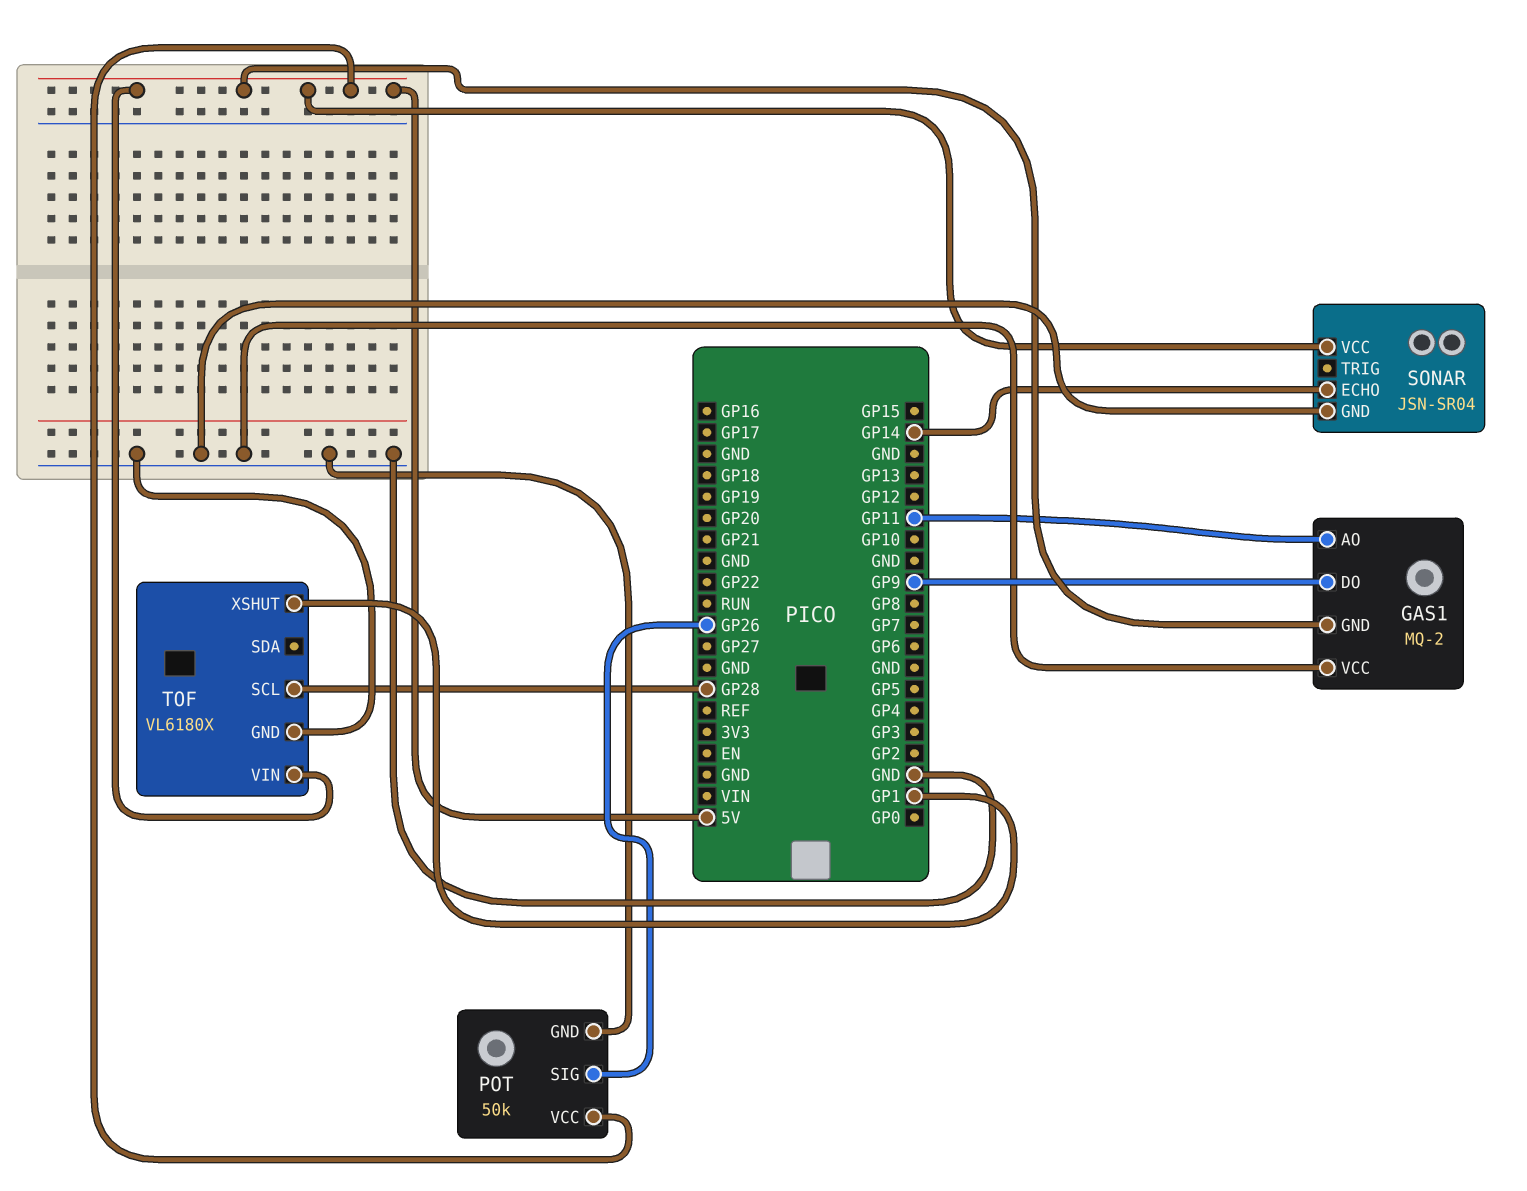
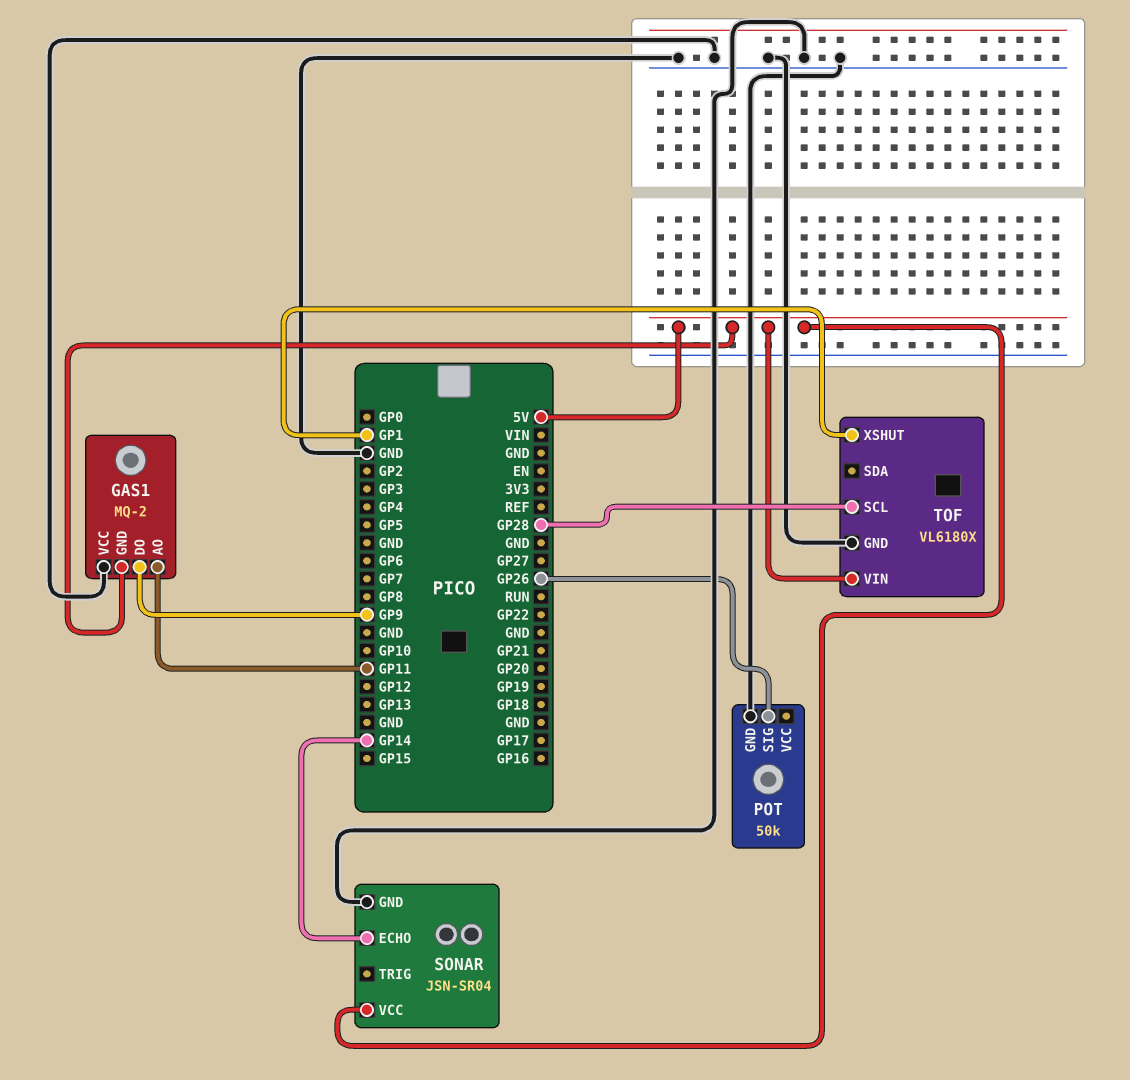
POT pin VCC: 5V -> none

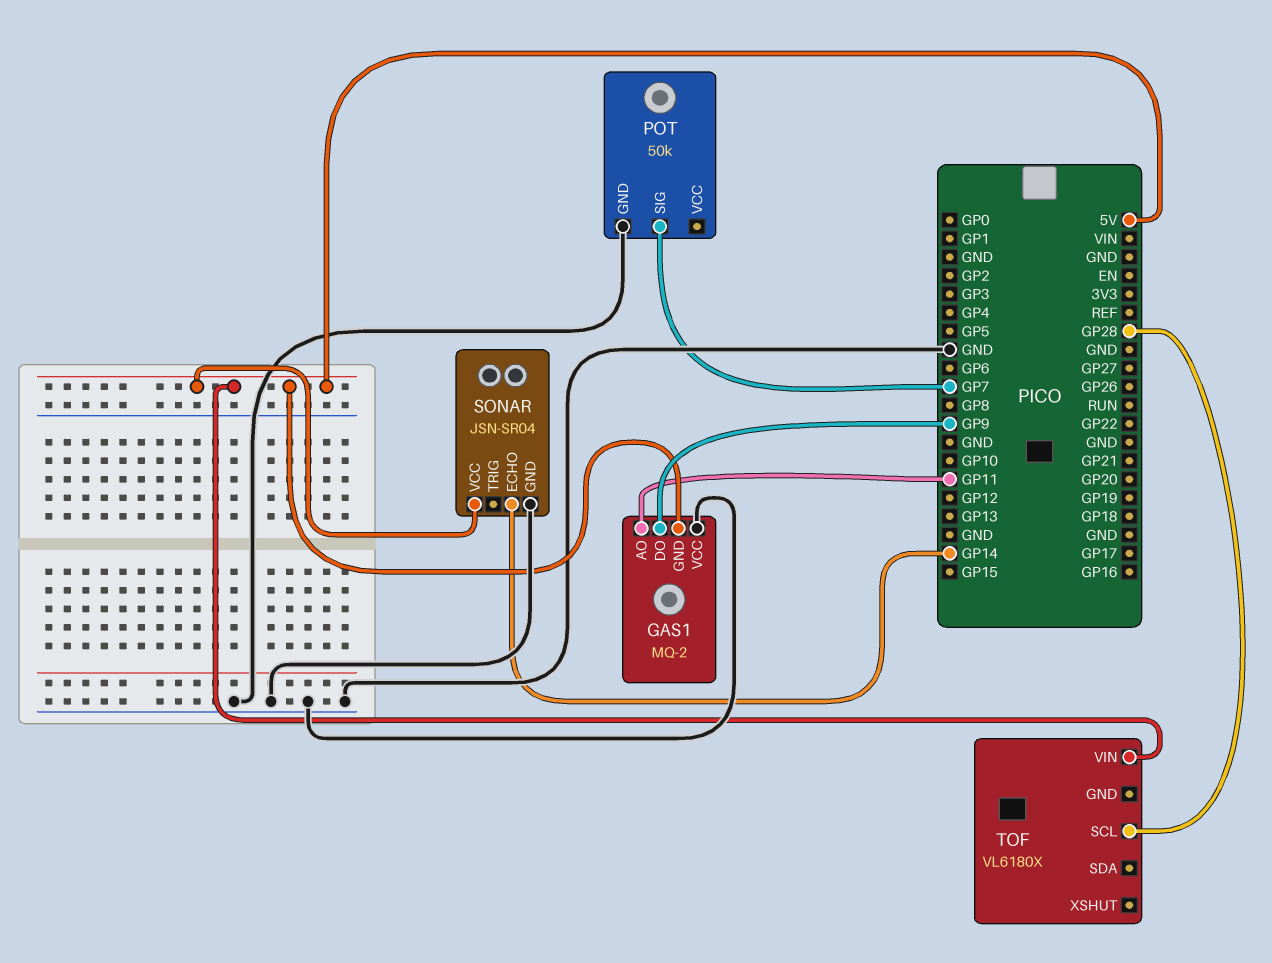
POT pin SIG: GP26 -> GP7
TOF pin GND: GND -> none
TOF pin XSHUT: GP1 -> none

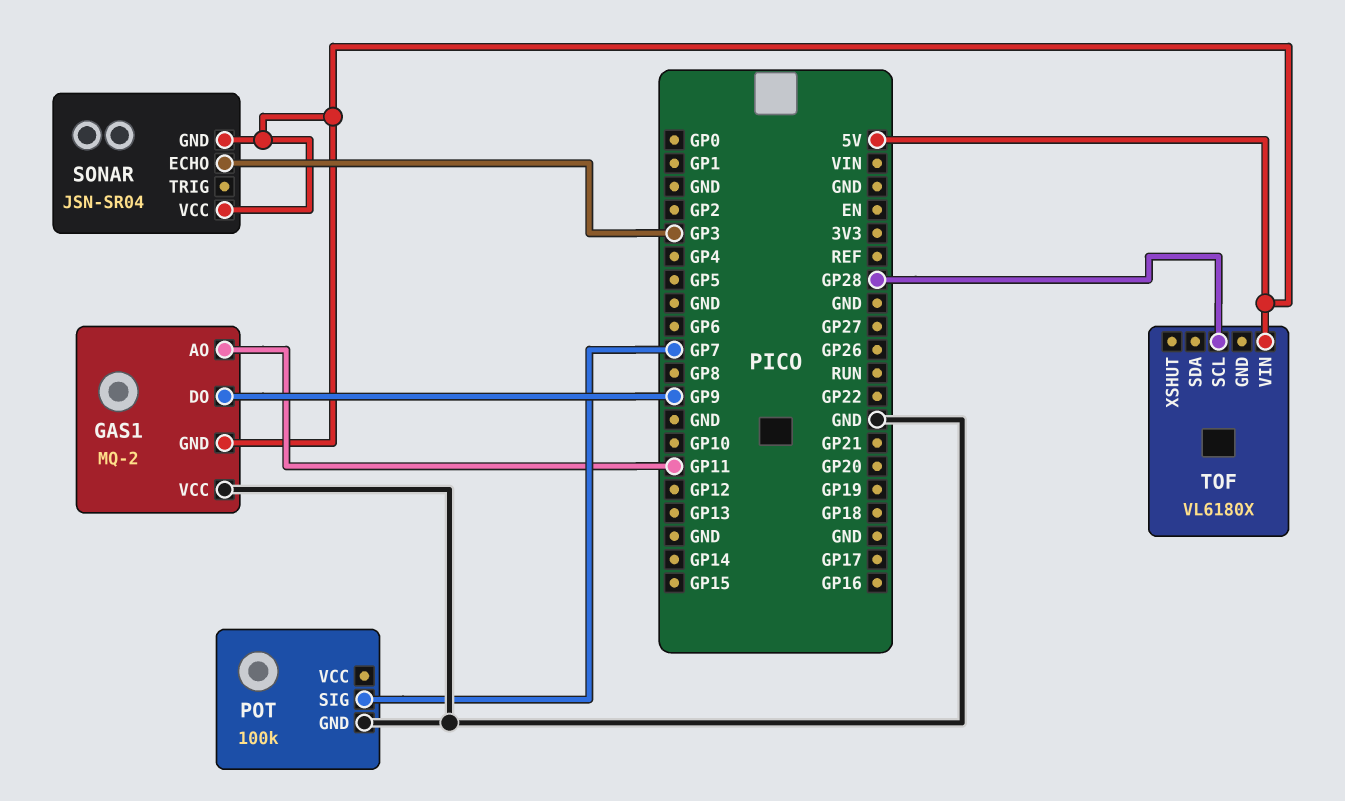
POT: 50k -> 100k
SONAR pin ECHO: GP14 -> GP3
SONAR pin GND: GND -> 5V

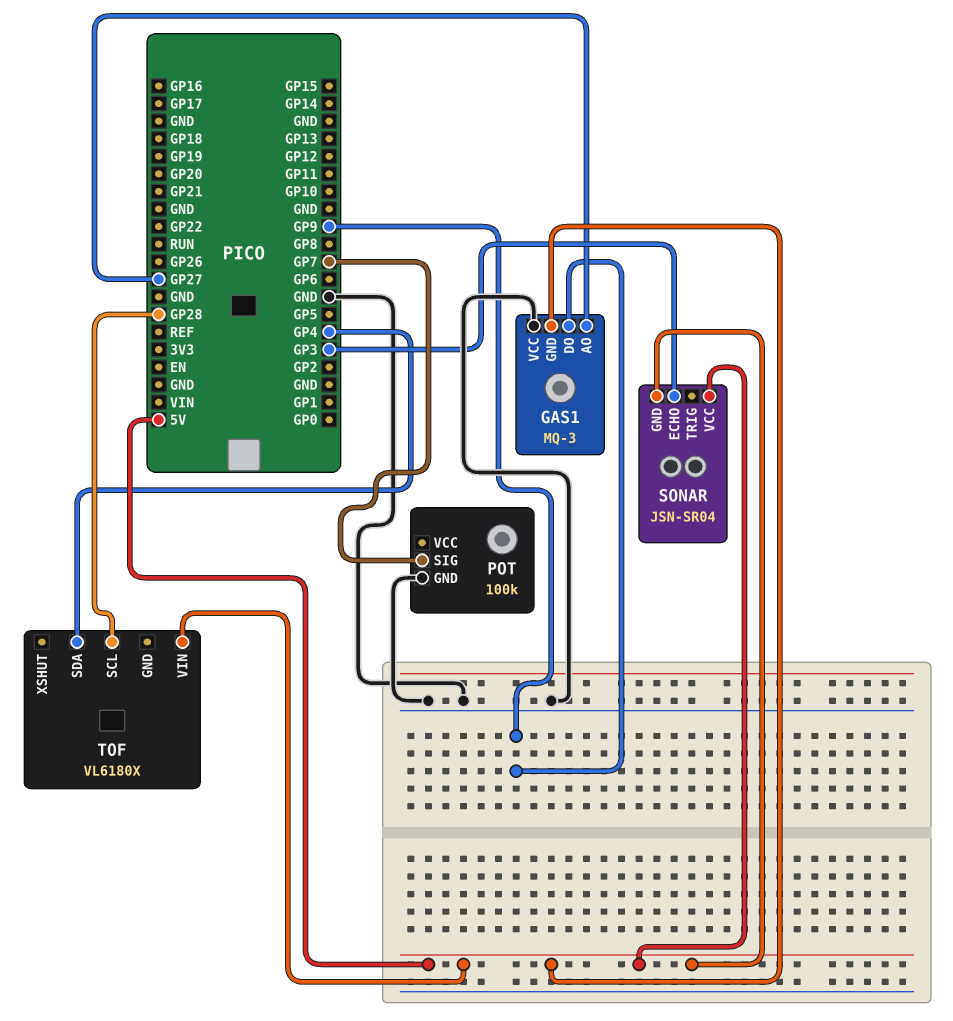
GAS1: MQ-2 -> MQ-3
GAS1 pin AO: GP11 -> GP27
TOF pin SDA: none -> GP4

